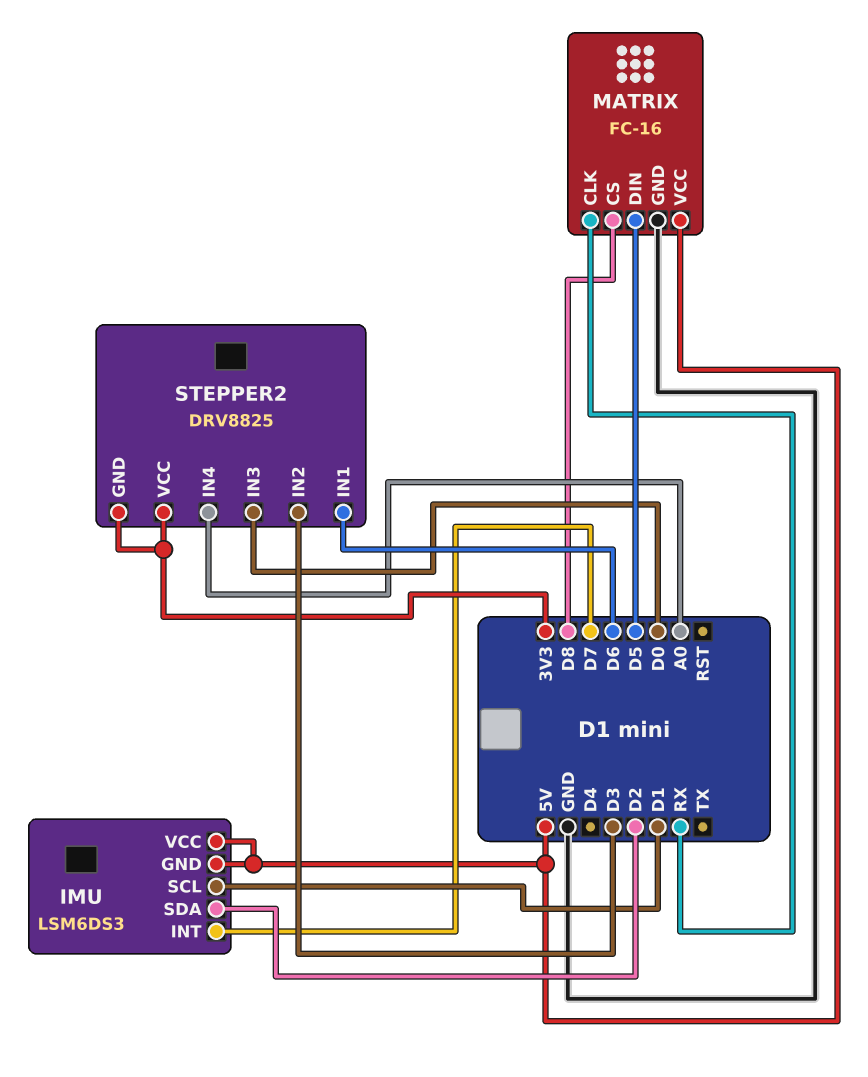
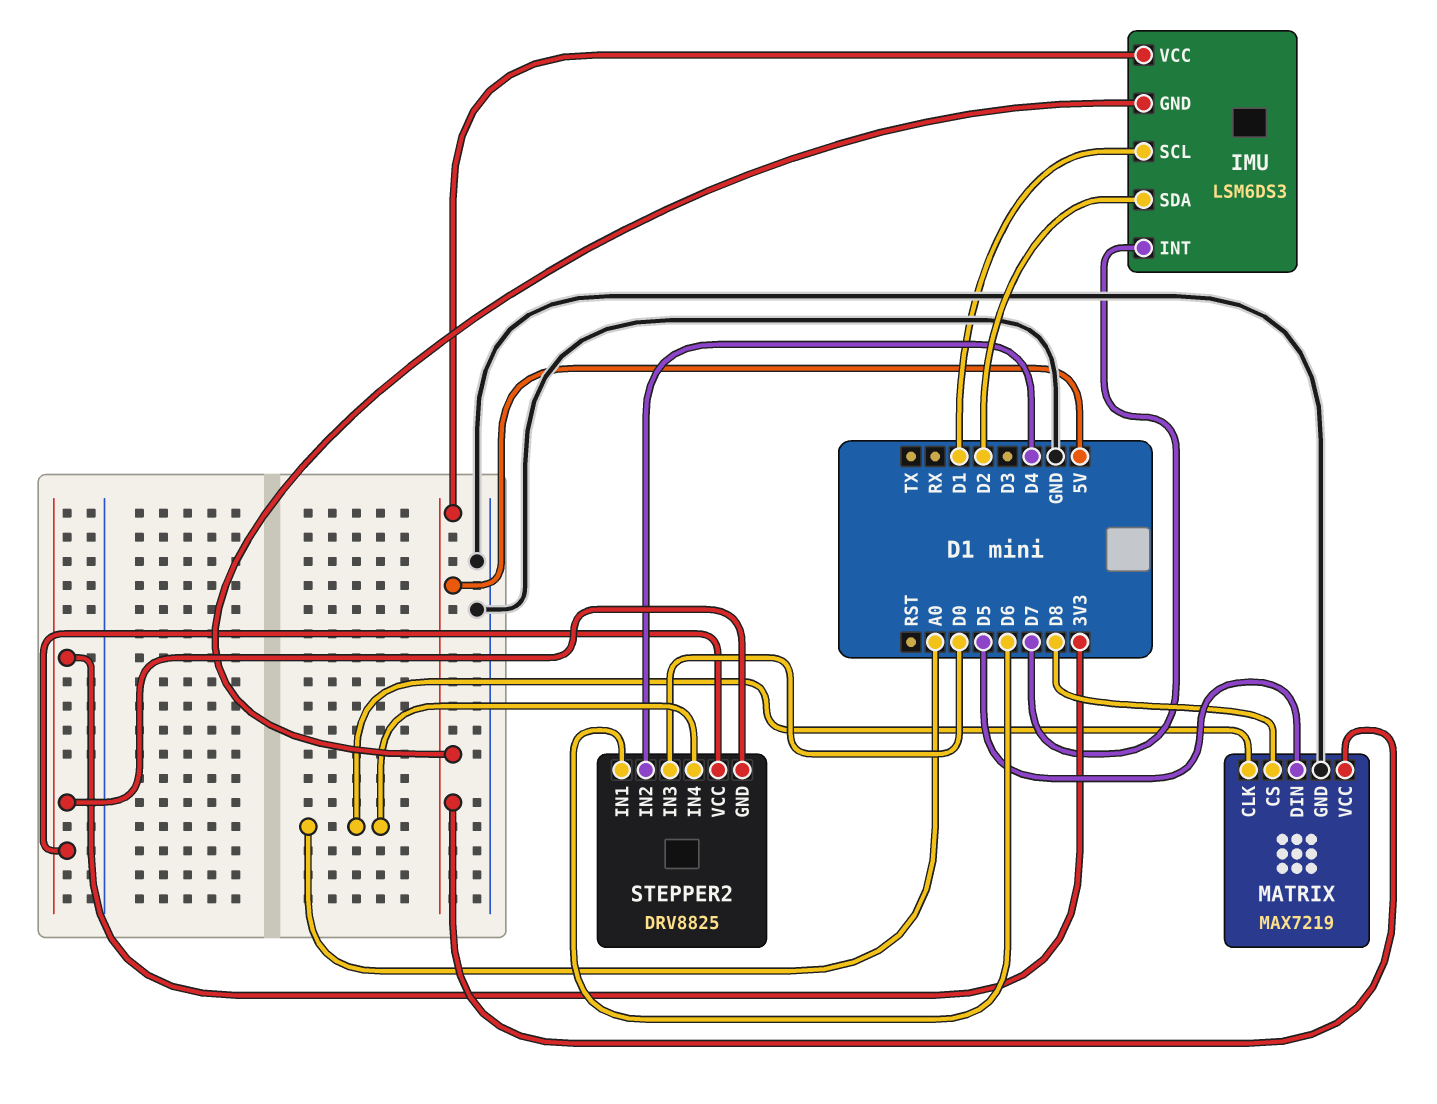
MATRIX: FC-16 -> MAX7219
MATRIX pin CLK: RX -> A0
STEPPER2 pin IN2: D3 -> D4

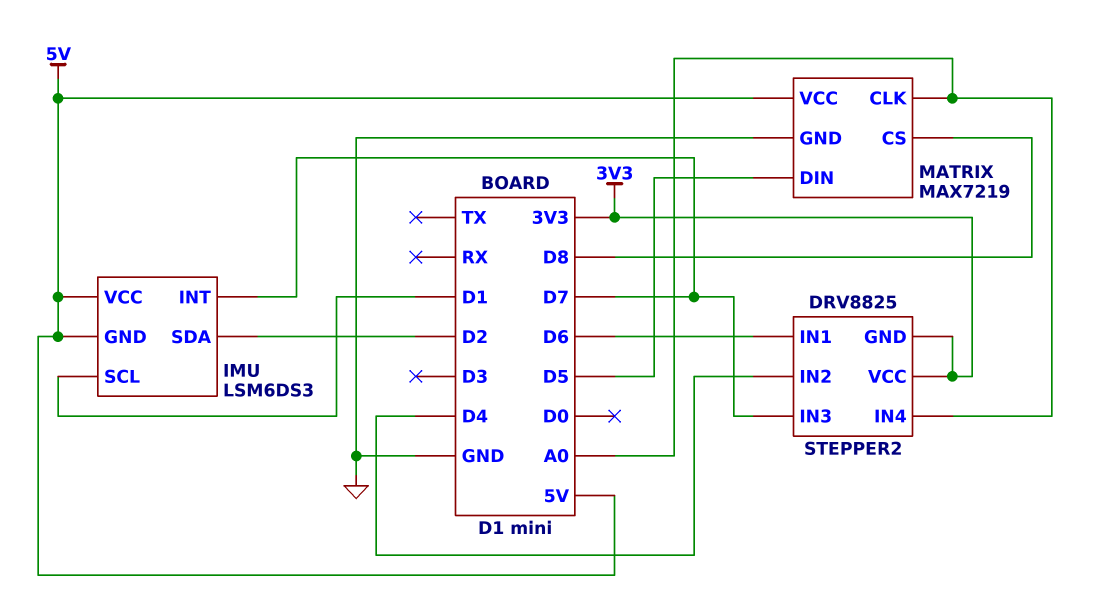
STEPPER2 pin IN3: D0 -> D7

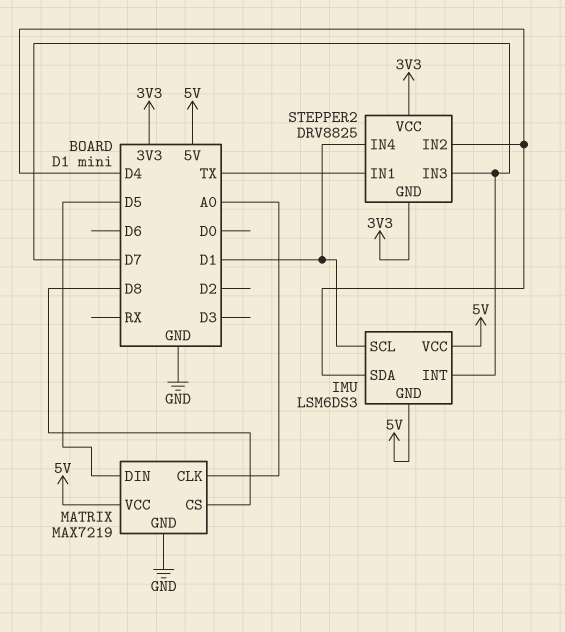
IMU pin SDA: D2 -> D4
STEPPER2 pin IN1: D6 -> TX
STEPPER2 pin IN4: A0 -> D1

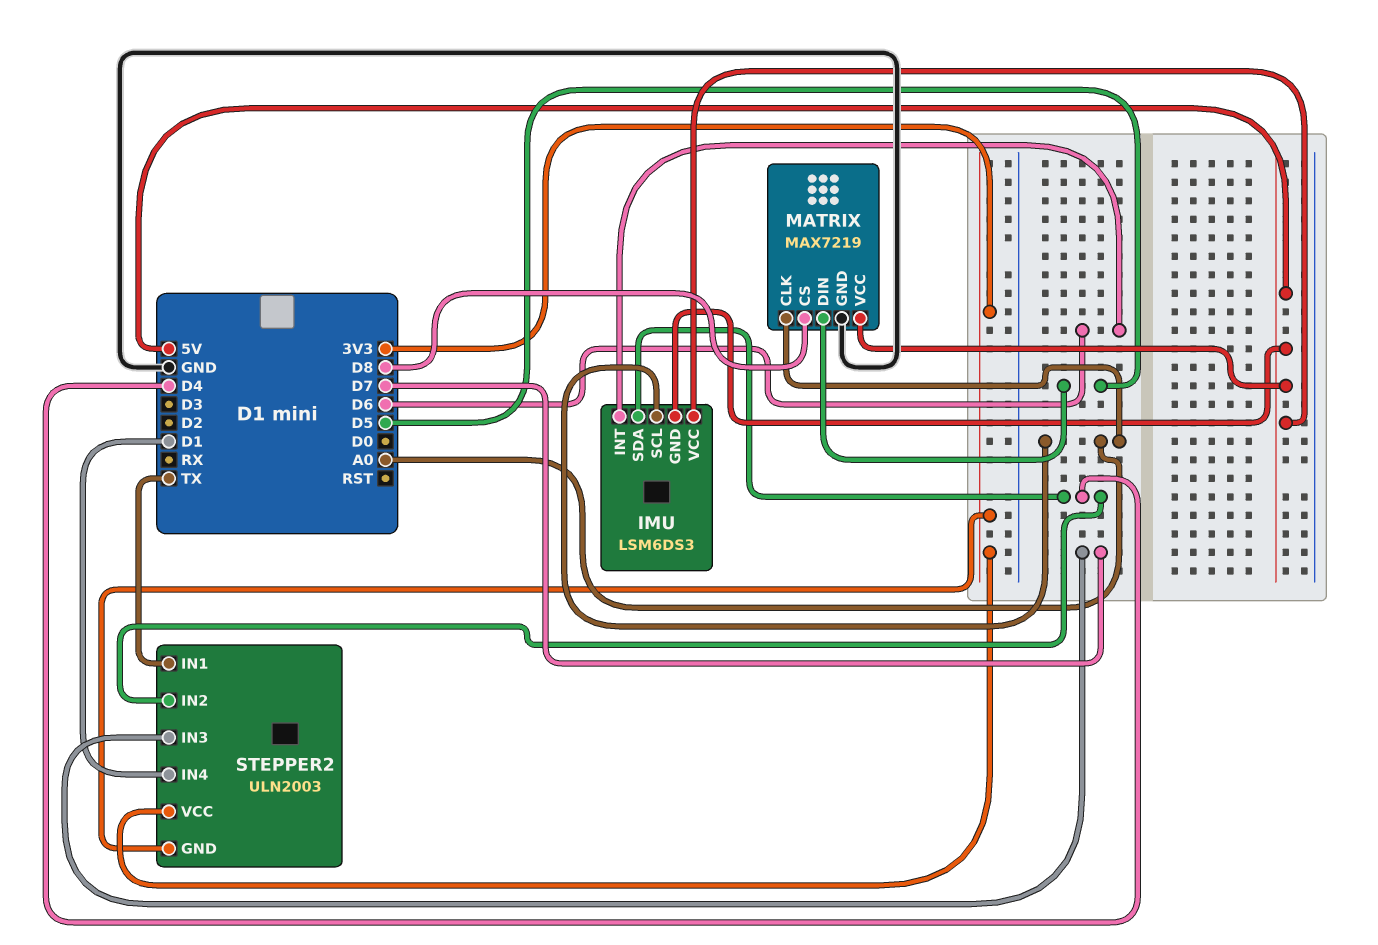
IMU pin INT: D7 -> D6
IMU pin SCL: D1 -> A0
STEPPER2: DRV8825 -> ULN2003

